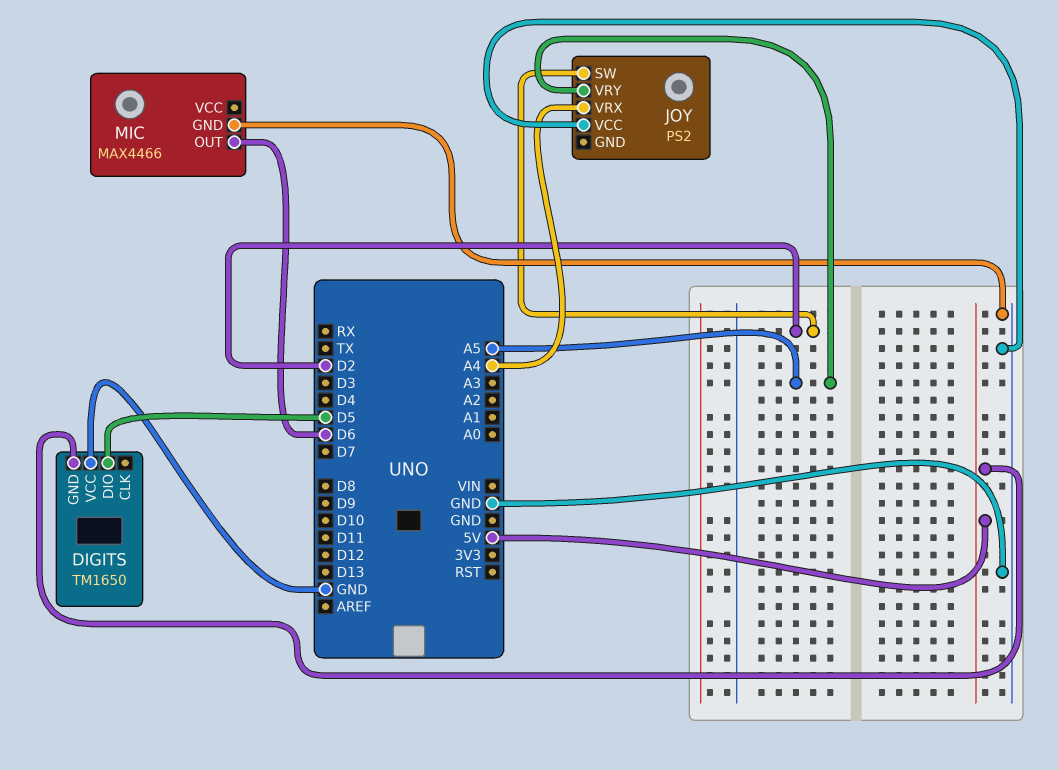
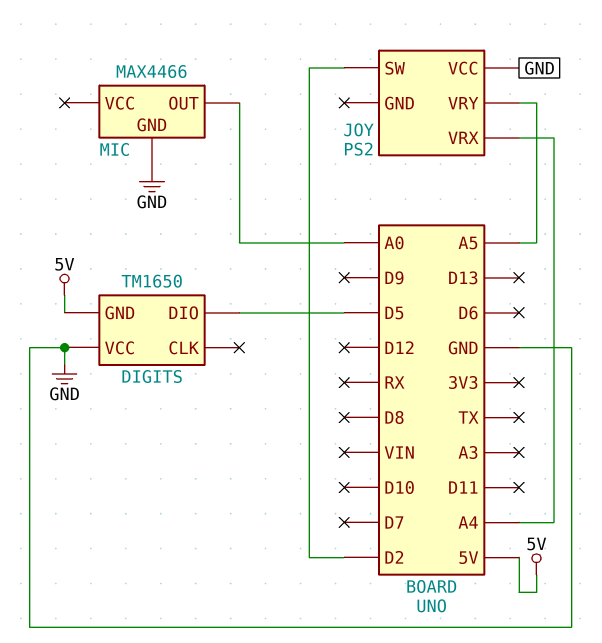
MIC pin OUT: D6 -> A0

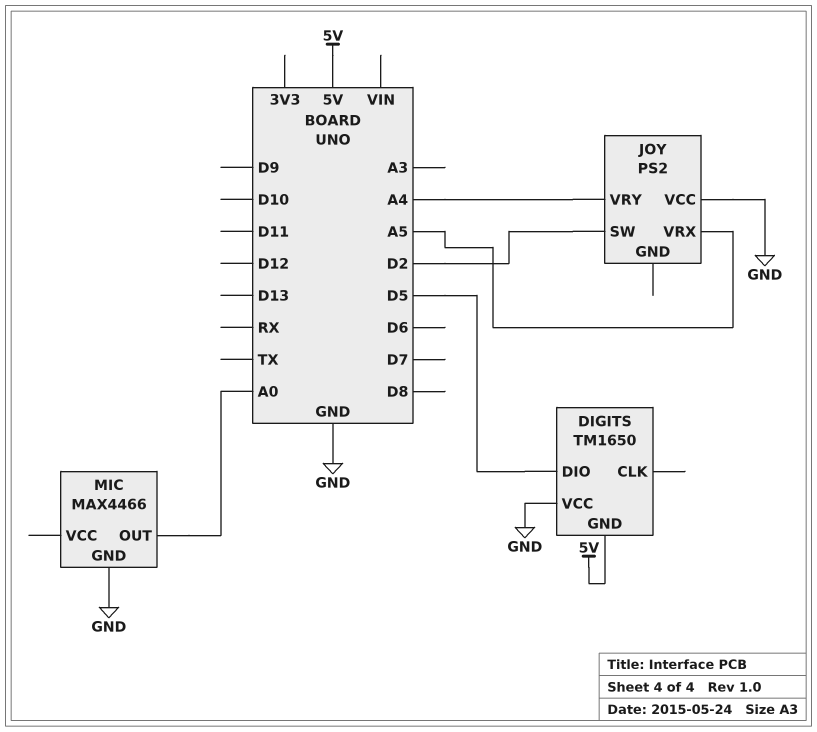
JOY pin VRX: A4 -> A5
JOY pin VRY: A5 -> A4

